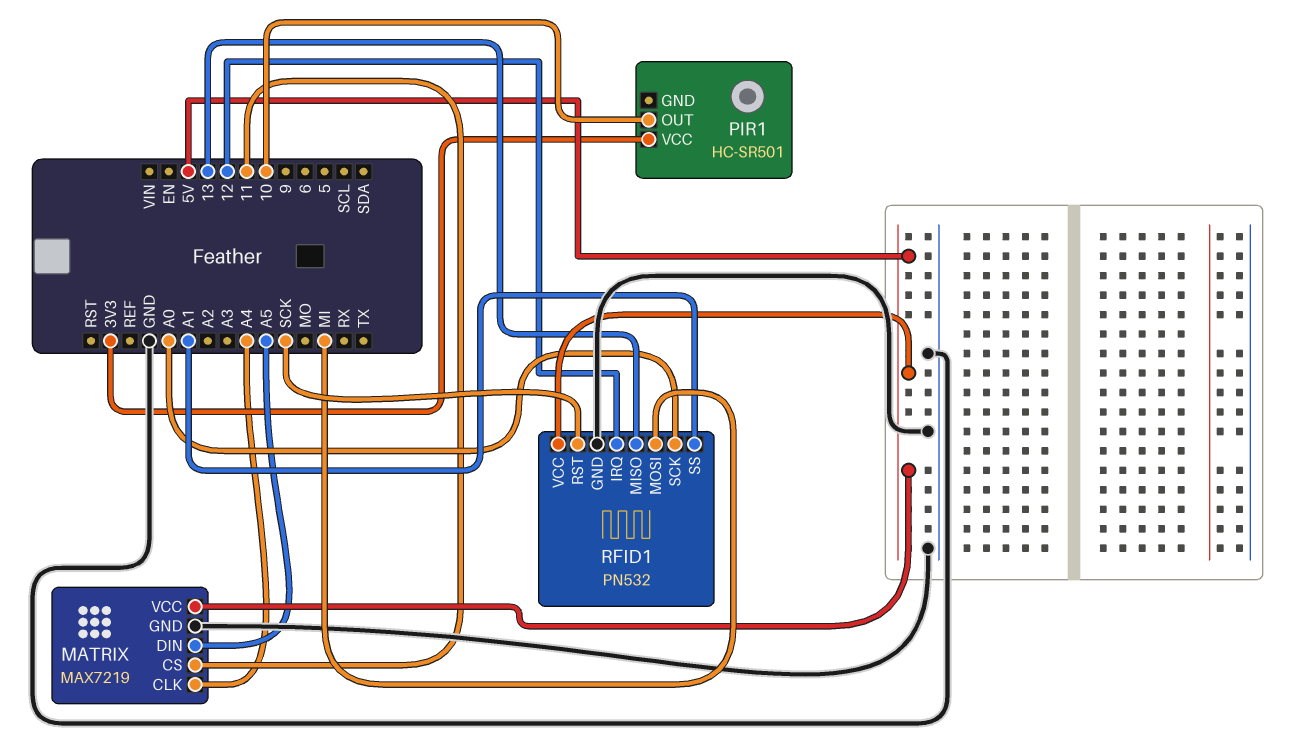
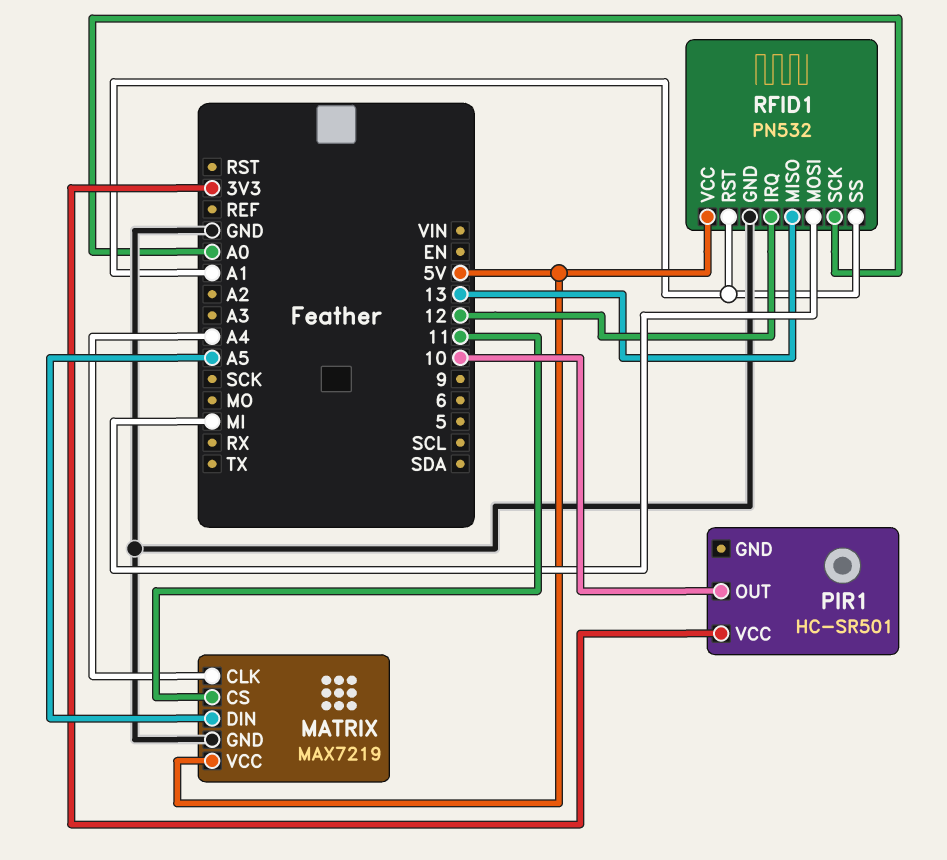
RFID1 pin RST: SCK -> A1

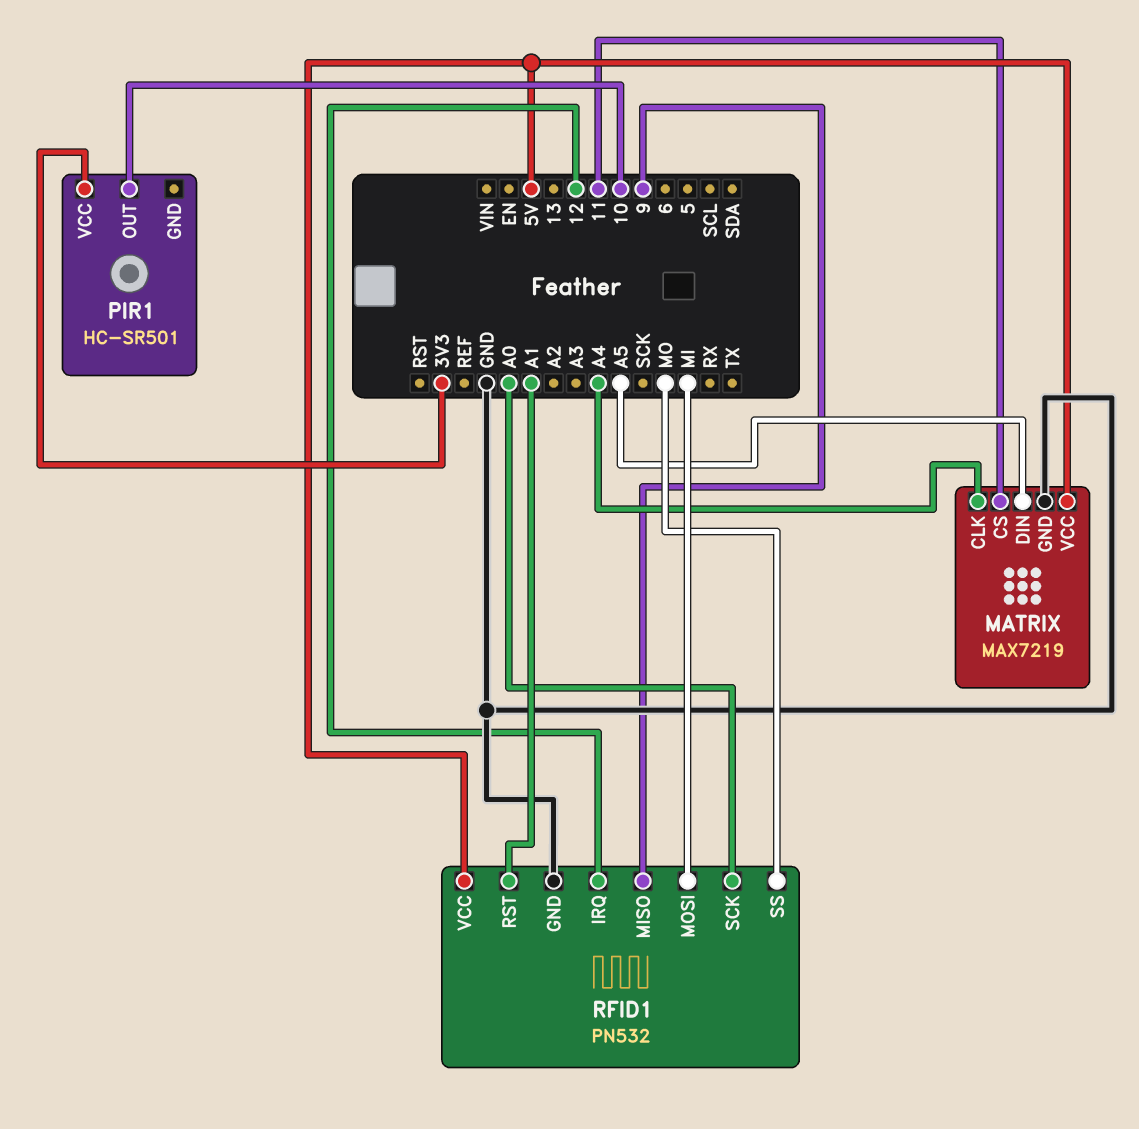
RFID1 pin MISO: 13 -> 9
RFID1 pin SS: A1 -> MO

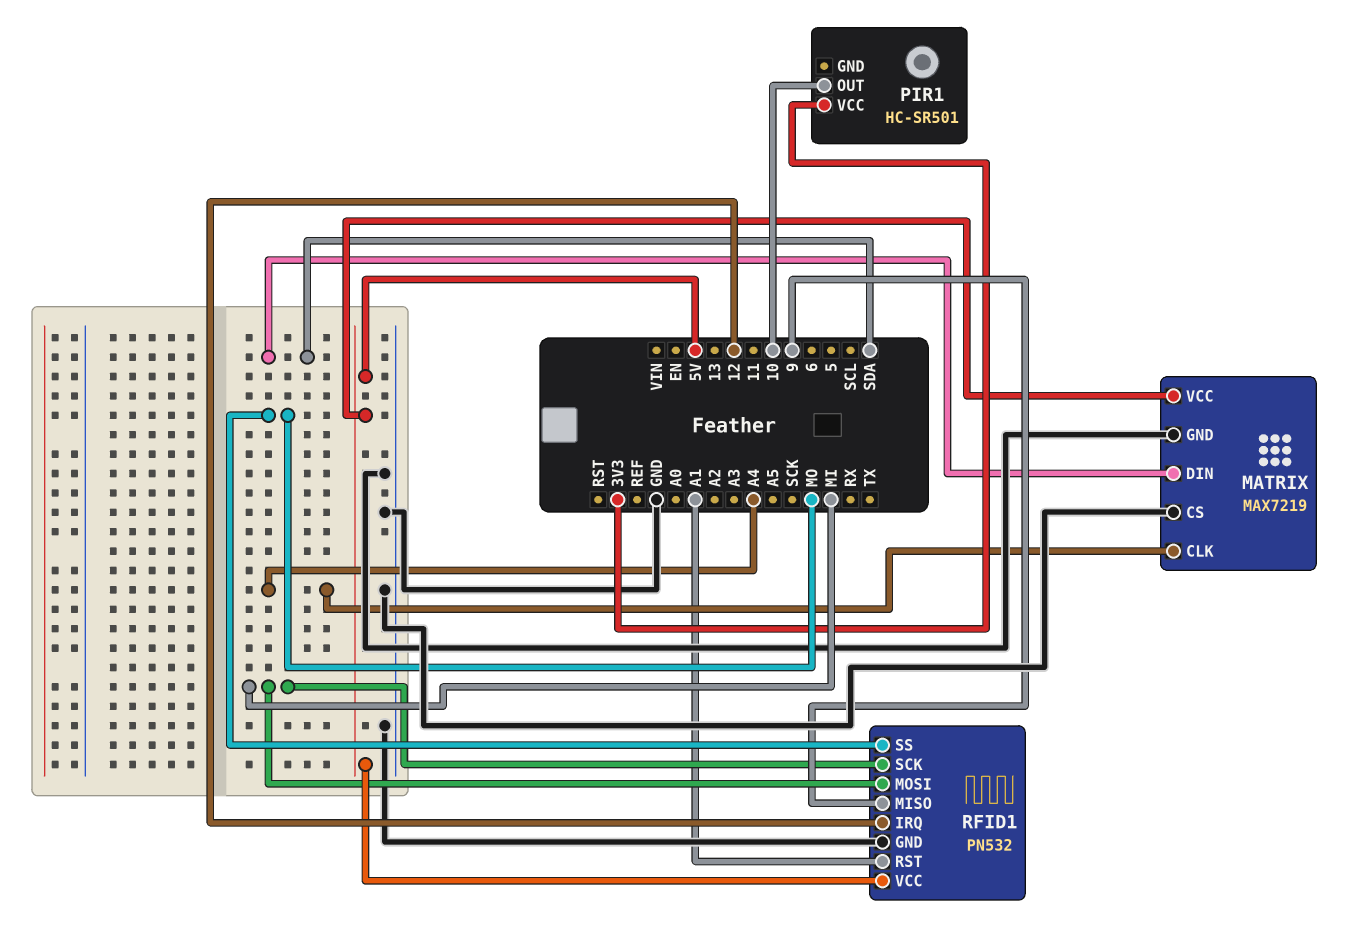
MATRIX pin CS: 11 -> GND
MATRIX pin DIN: A5 -> SDA
RFID1 pin SCK: A0 -> MI

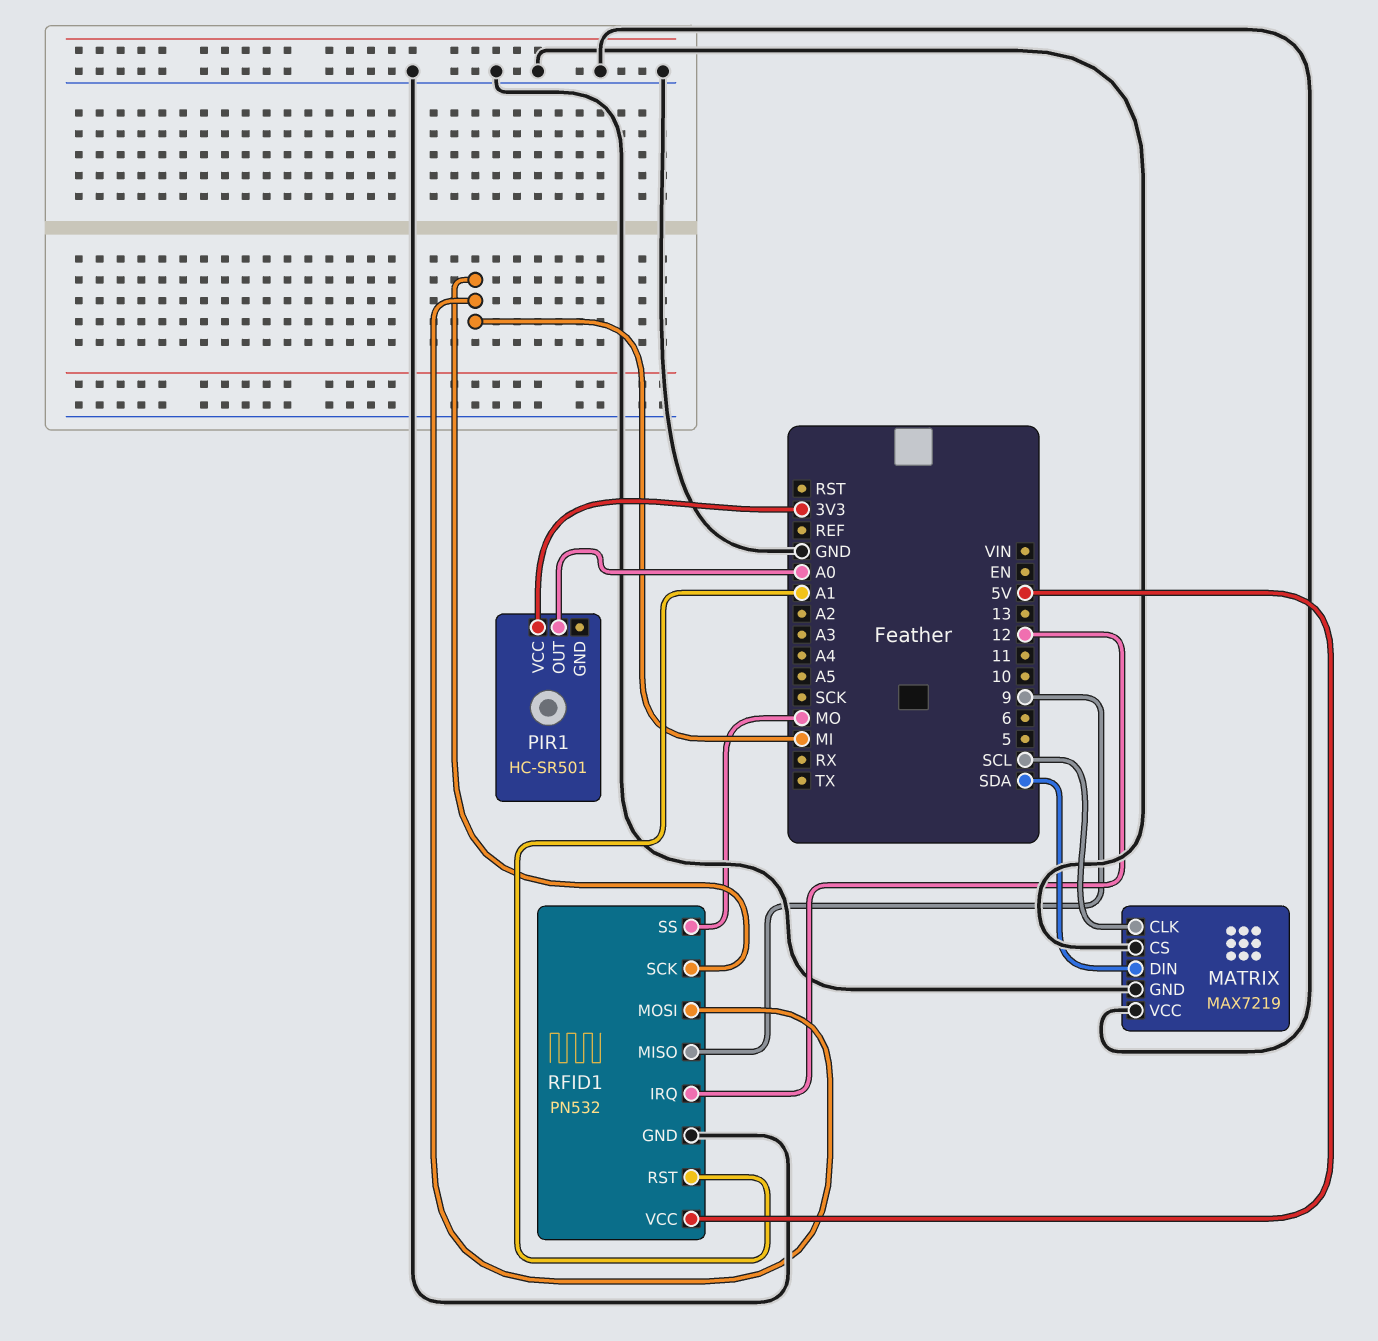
MATRIX pin CLK: A4 -> SCL
MATRIX pin VCC: 5V -> GND
PIR1 pin OUT: 10 -> A0

